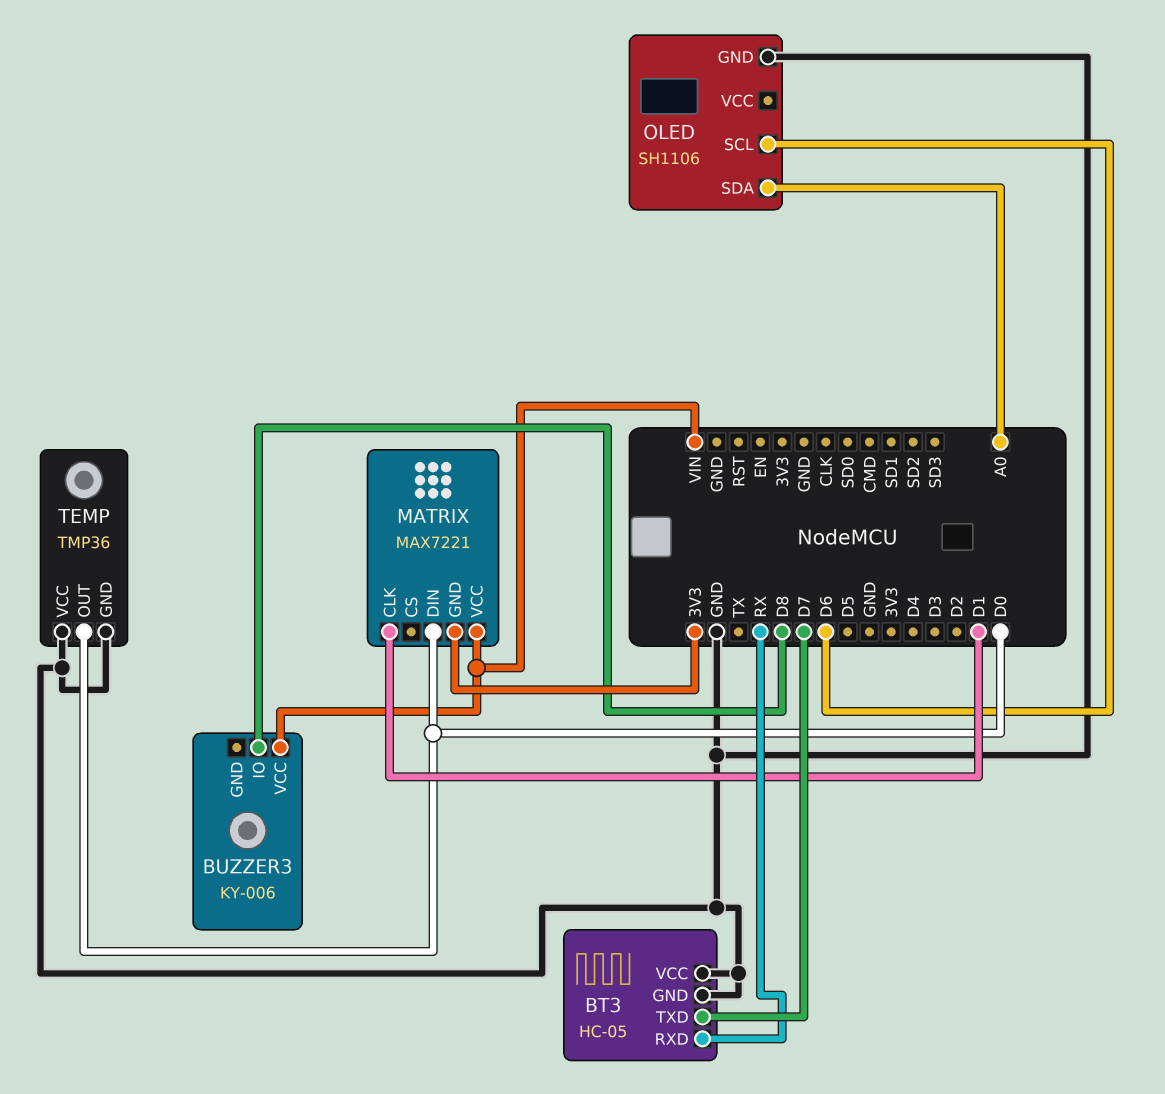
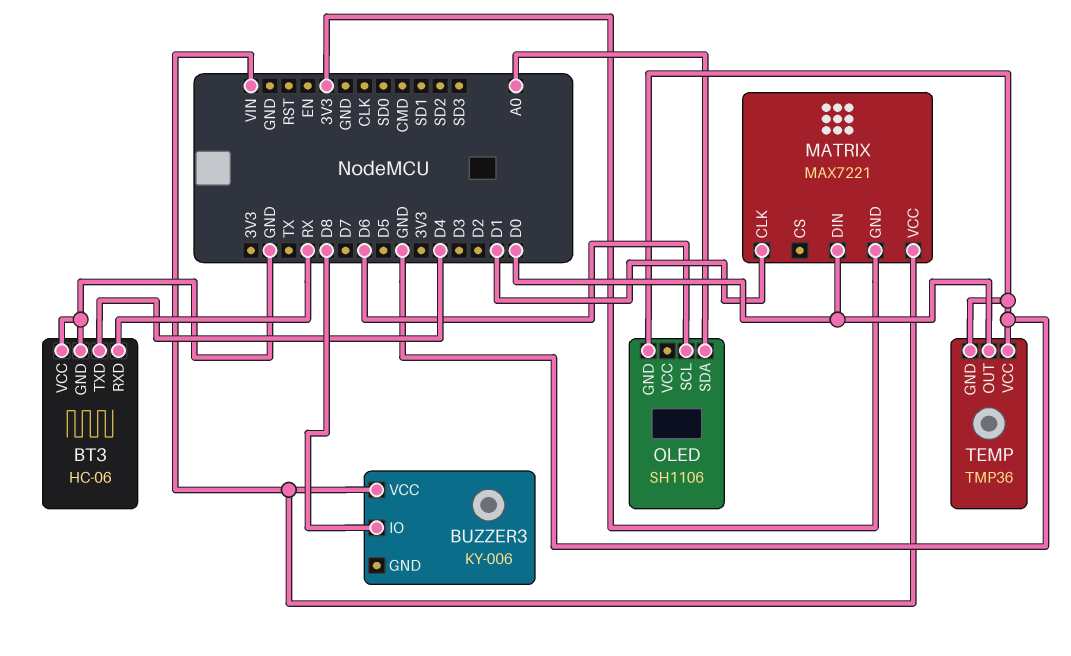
BT3: HC-05 -> HC-06
BT3 pin TXD: D7 -> D4

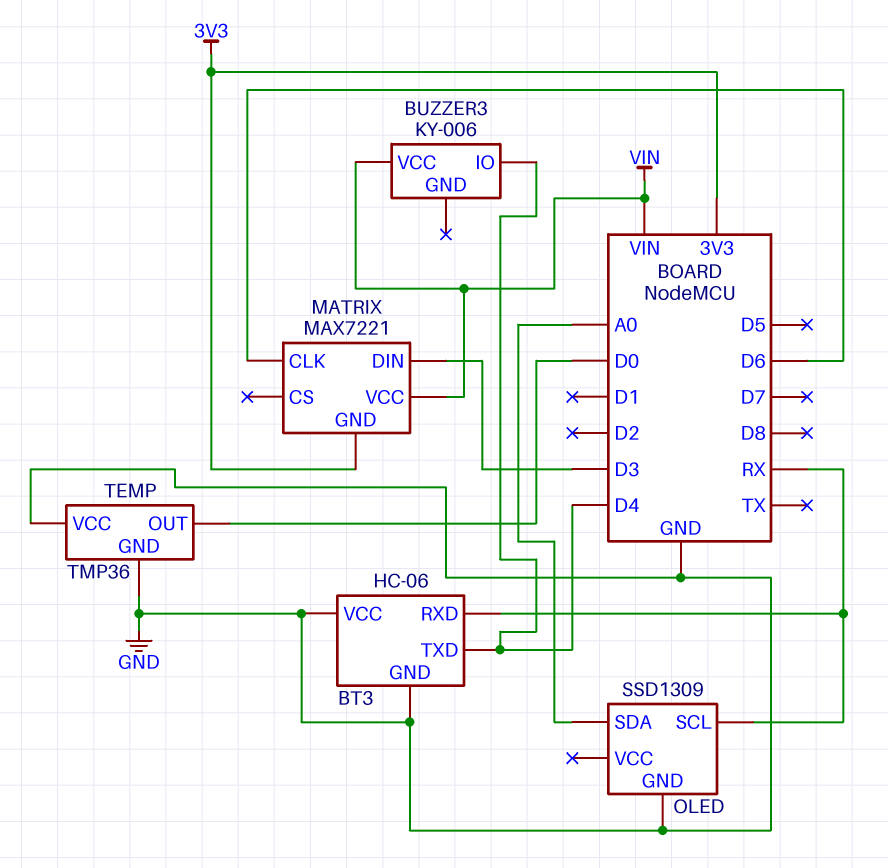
BUZZER3 pin IO: D8 -> D4
MATRIX pin CLK: D1 -> D6
MATRIX pin DIN: D0 -> D3
OLED: SH1106 -> SSD1309
OLED pin SCL: D6 -> RX

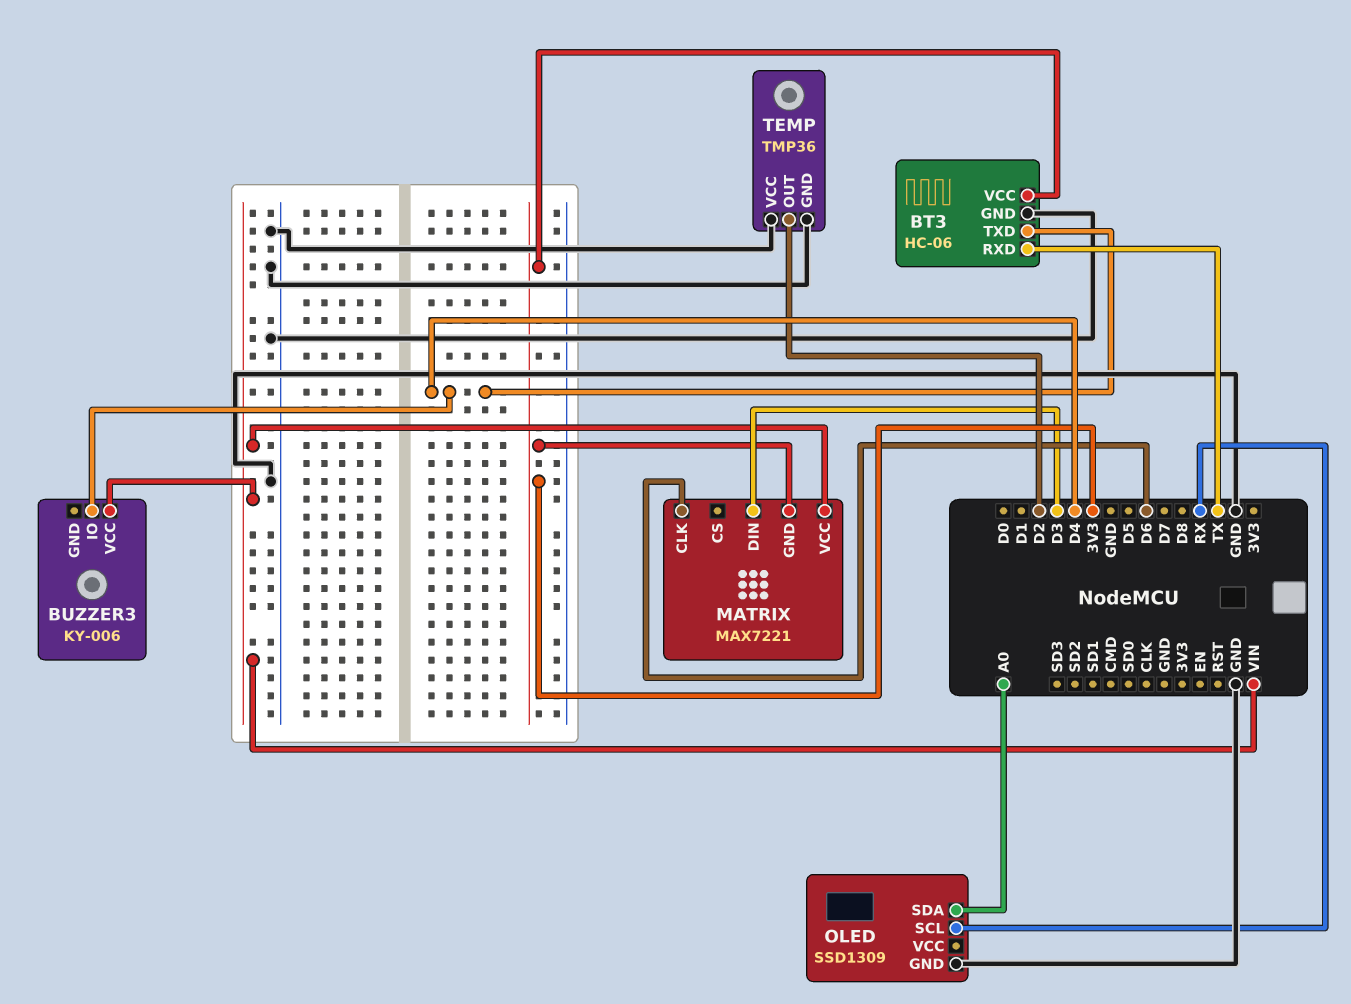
BT3 pin RXD: RX -> TX
BT3 pin VCC: GND -> 3V3
TEMP pin OUT: D0 -> D2

